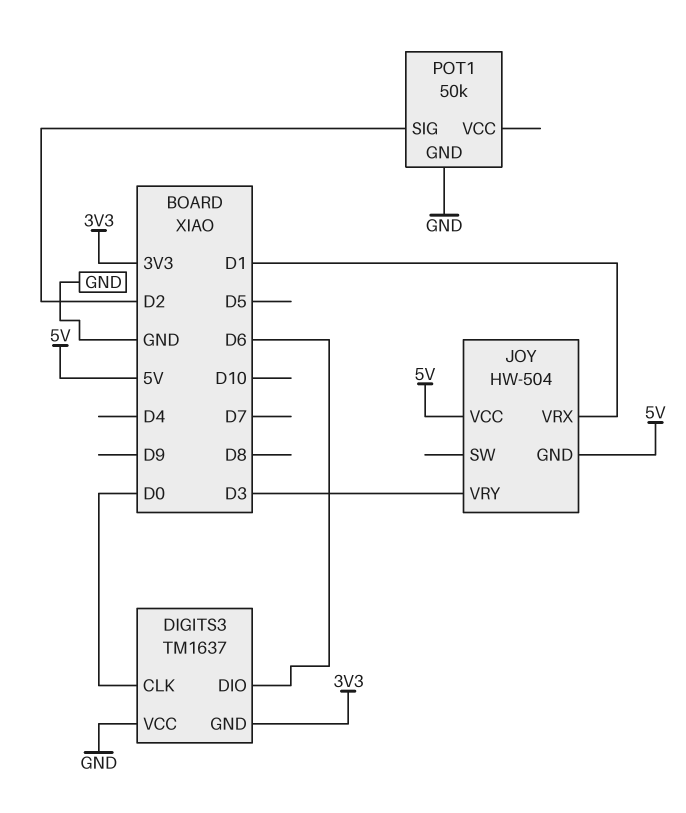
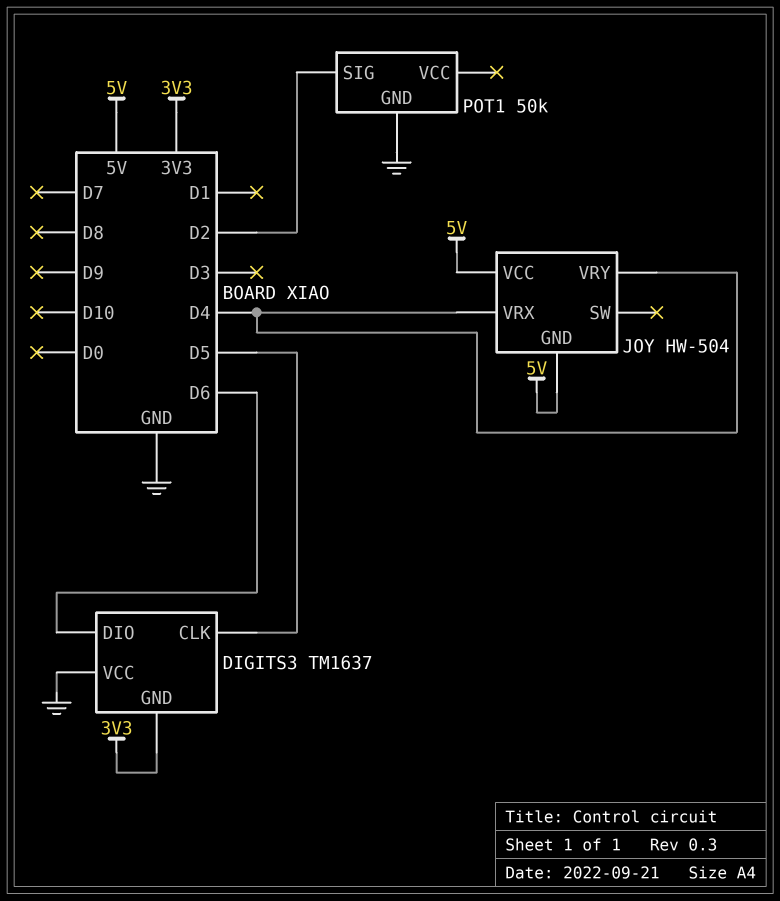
DIGITS3 pin CLK: D0 -> D5
JOY pin VRX: D1 -> D4
JOY pin VRY: D3 -> D4

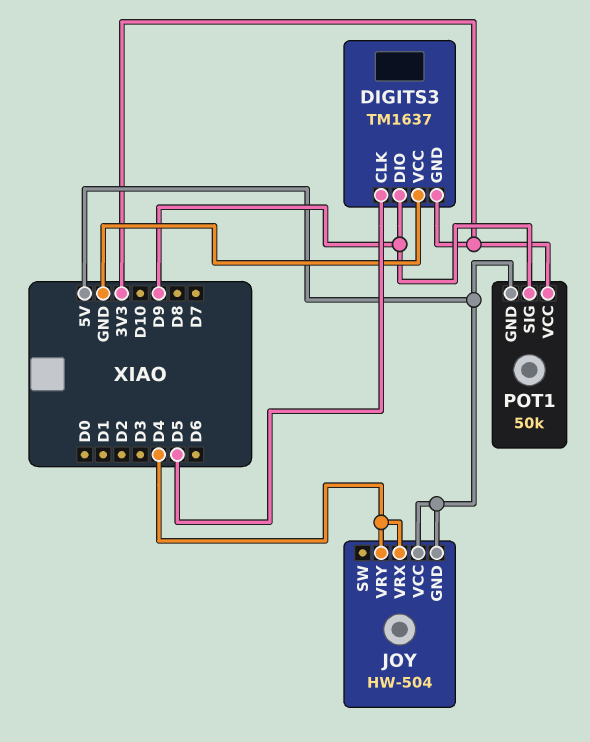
DIGITS3 pin DIO: D6 -> D9
POT1 pin GND: GND -> 5V
POT1 pin SIG: D2 -> D9
POT1 pin VCC: none -> 3V3

